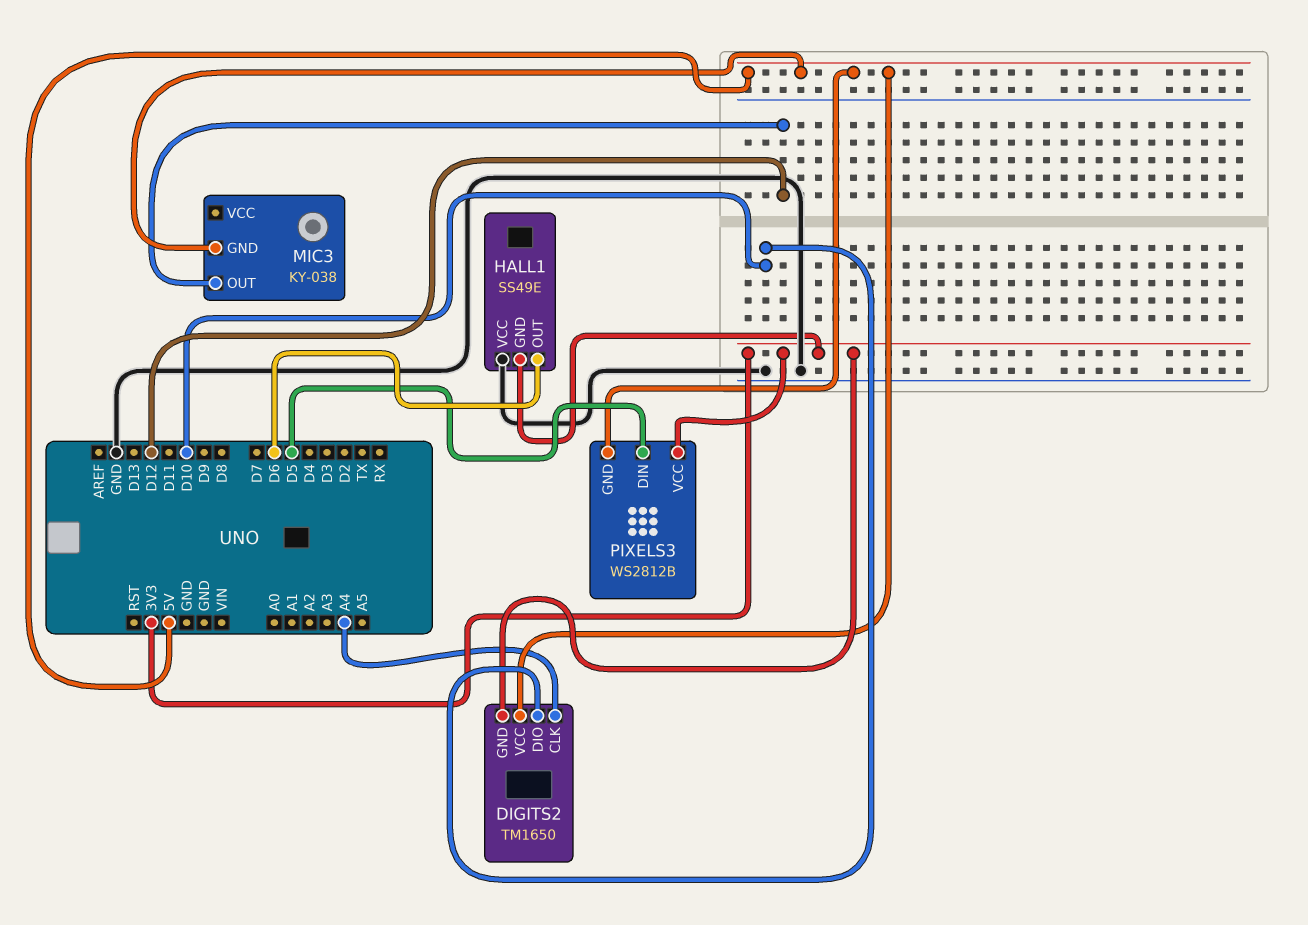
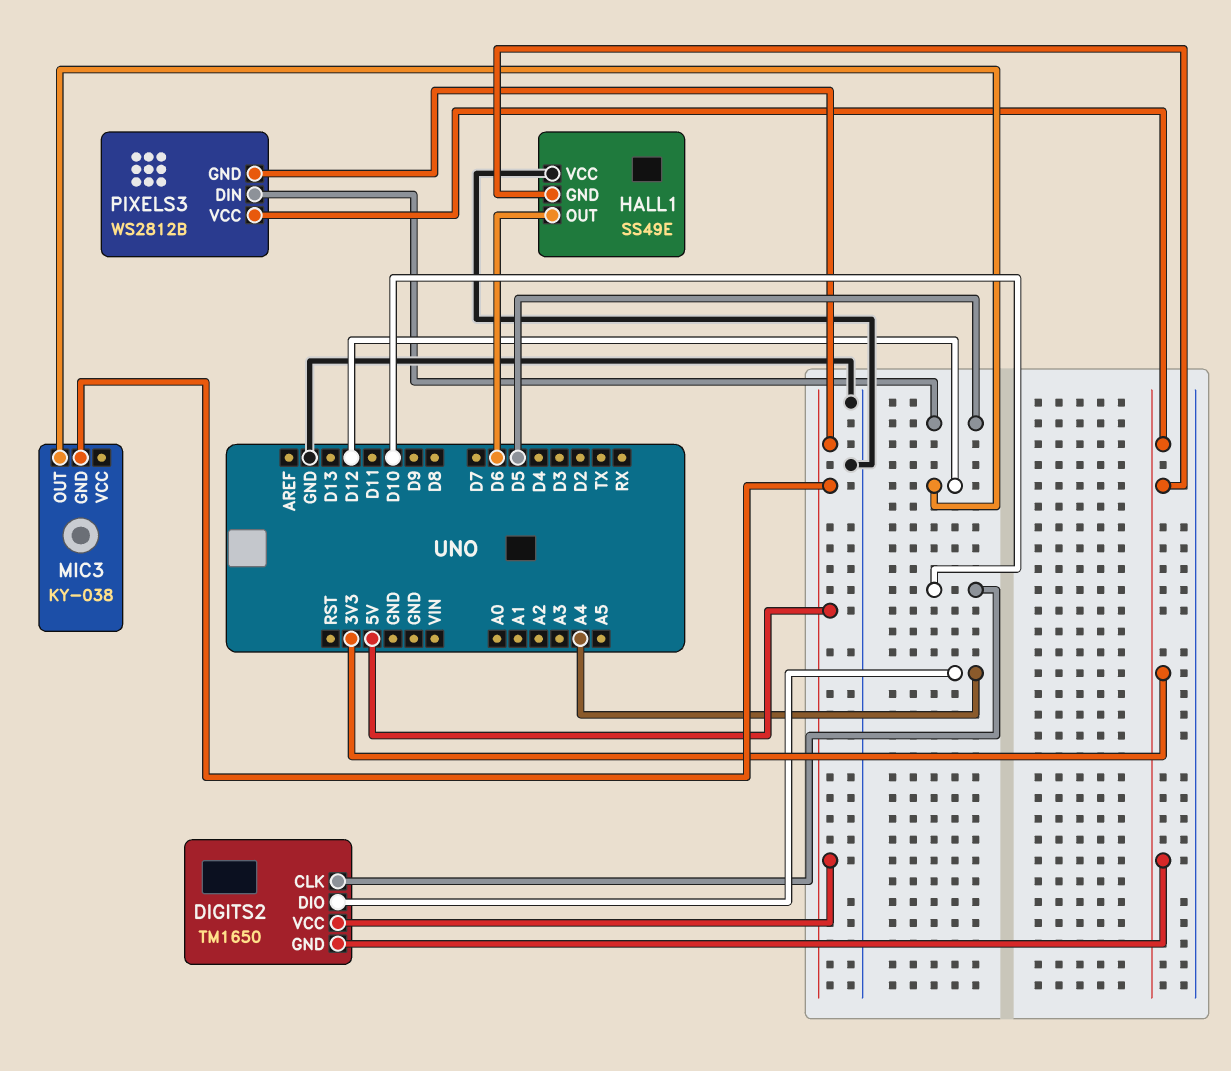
DIGITS2 pin CLK: A4 -> D10
DIGITS2 pin DIO: D10 -> A4

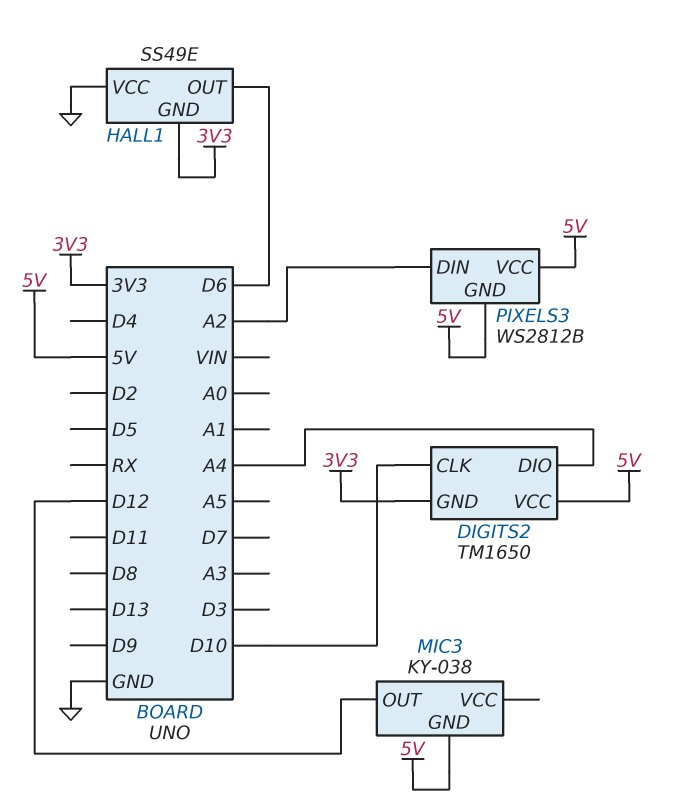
PIXELS3 pin DIN: D5 -> A2
PIXELS3 pin VCC: 3V3 -> 5V

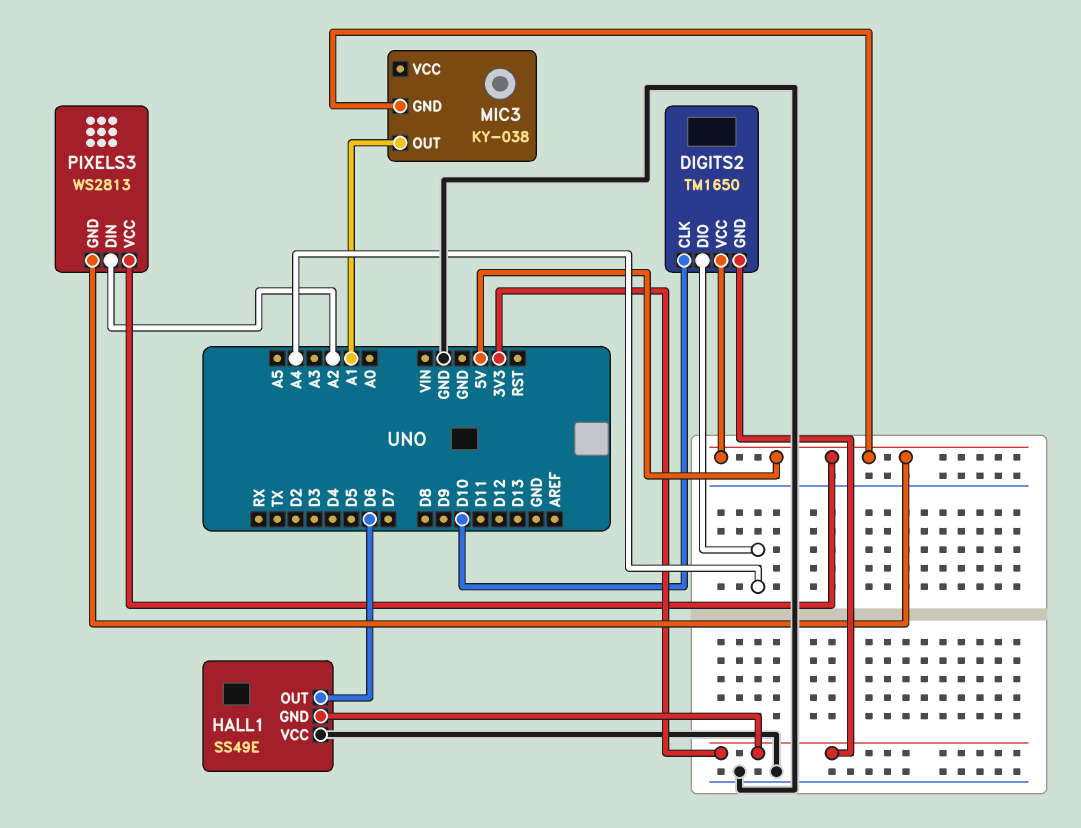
MIC3 pin OUT: D12 -> A1
PIXELS3: WS2812B -> WS2813

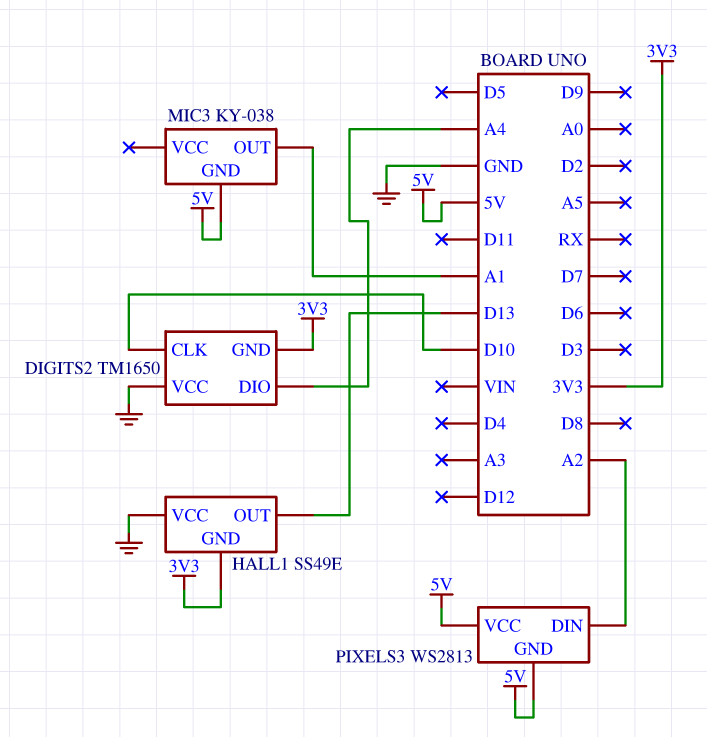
DIGITS2 pin VCC: 5V -> GND
HALL1 pin OUT: D6 -> D13

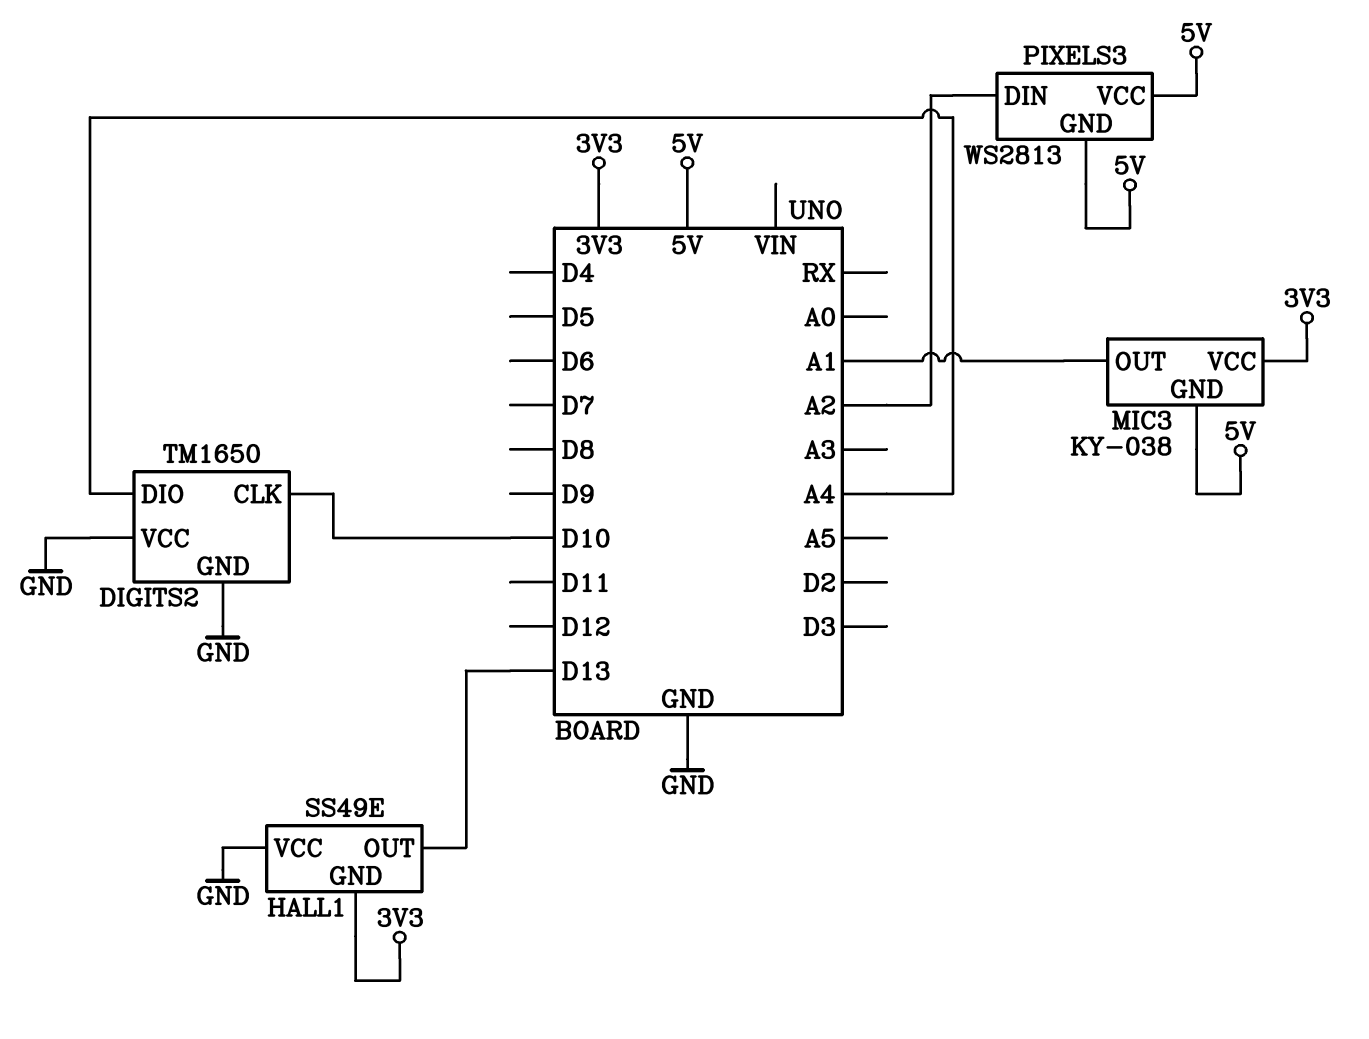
DIGITS2 pin GND: 3V3 -> GND
MIC3 pin VCC: none -> 3V3

